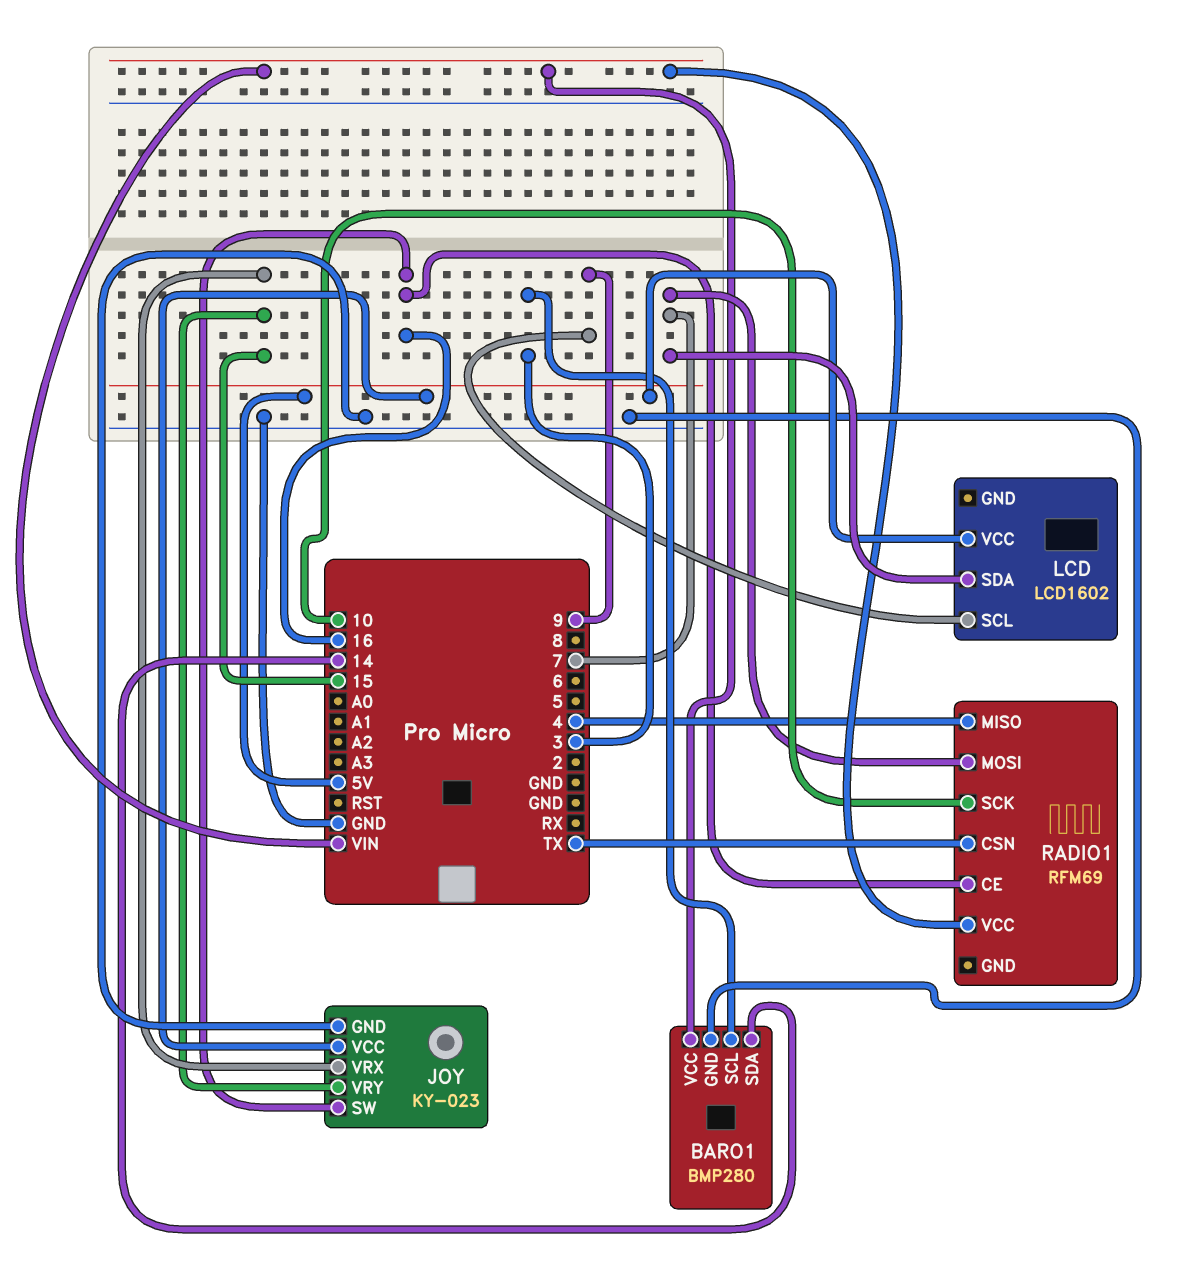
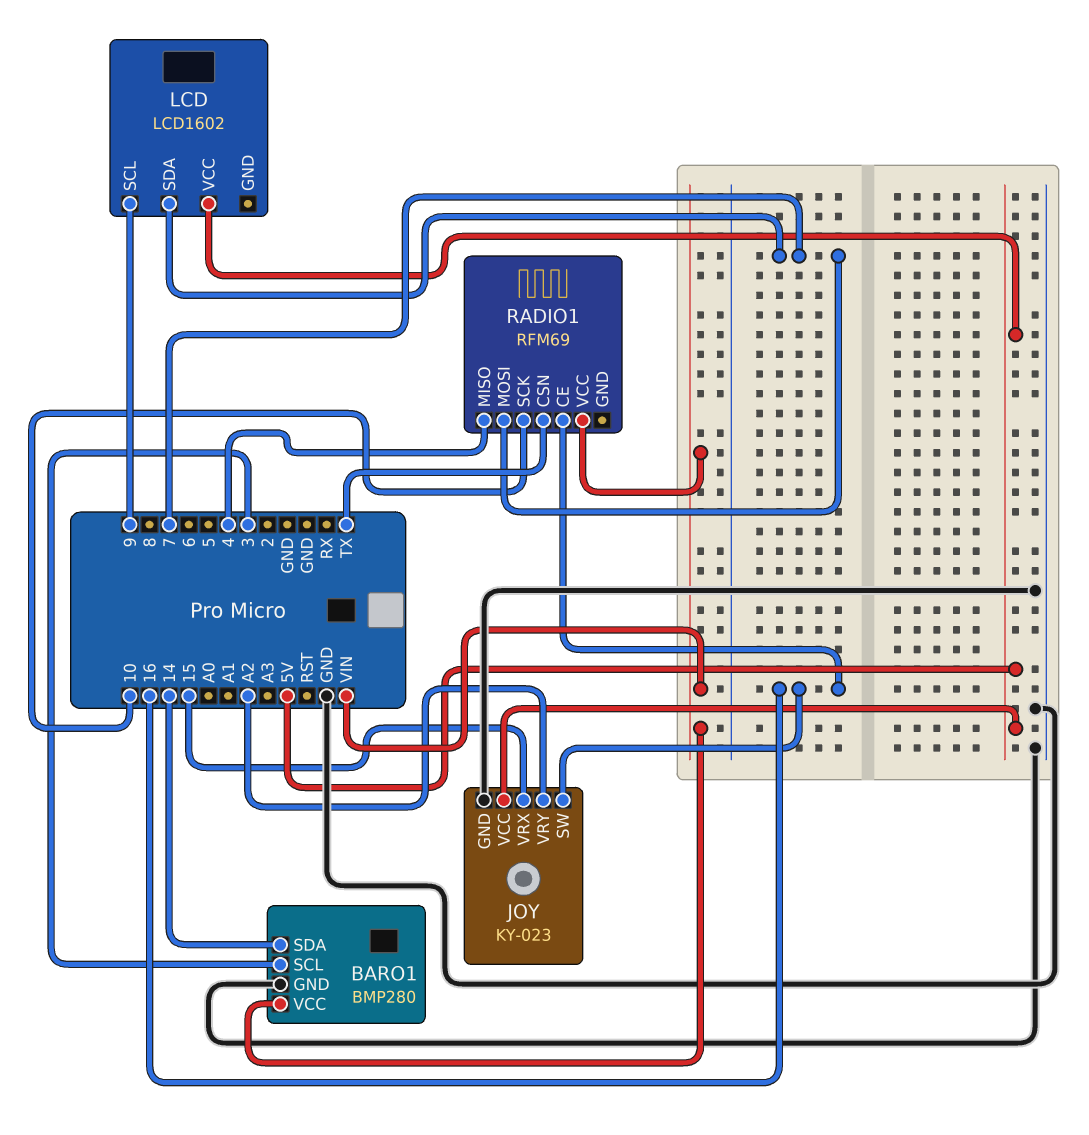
JOY pin VRY: 15 -> A2

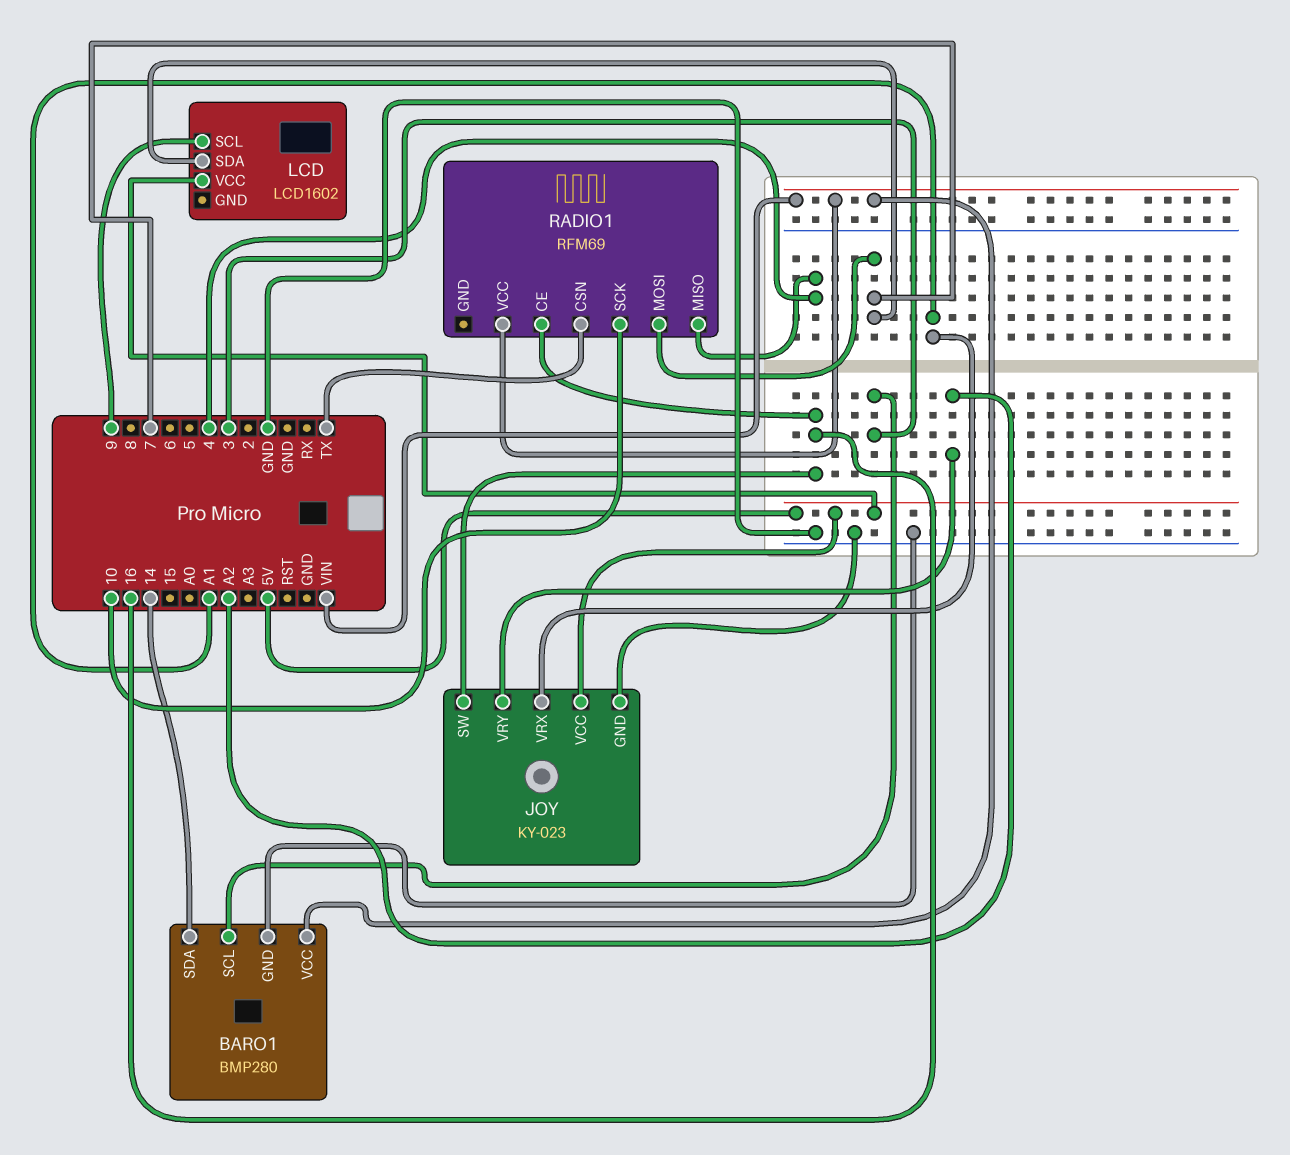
JOY pin VRX: 15 -> A1

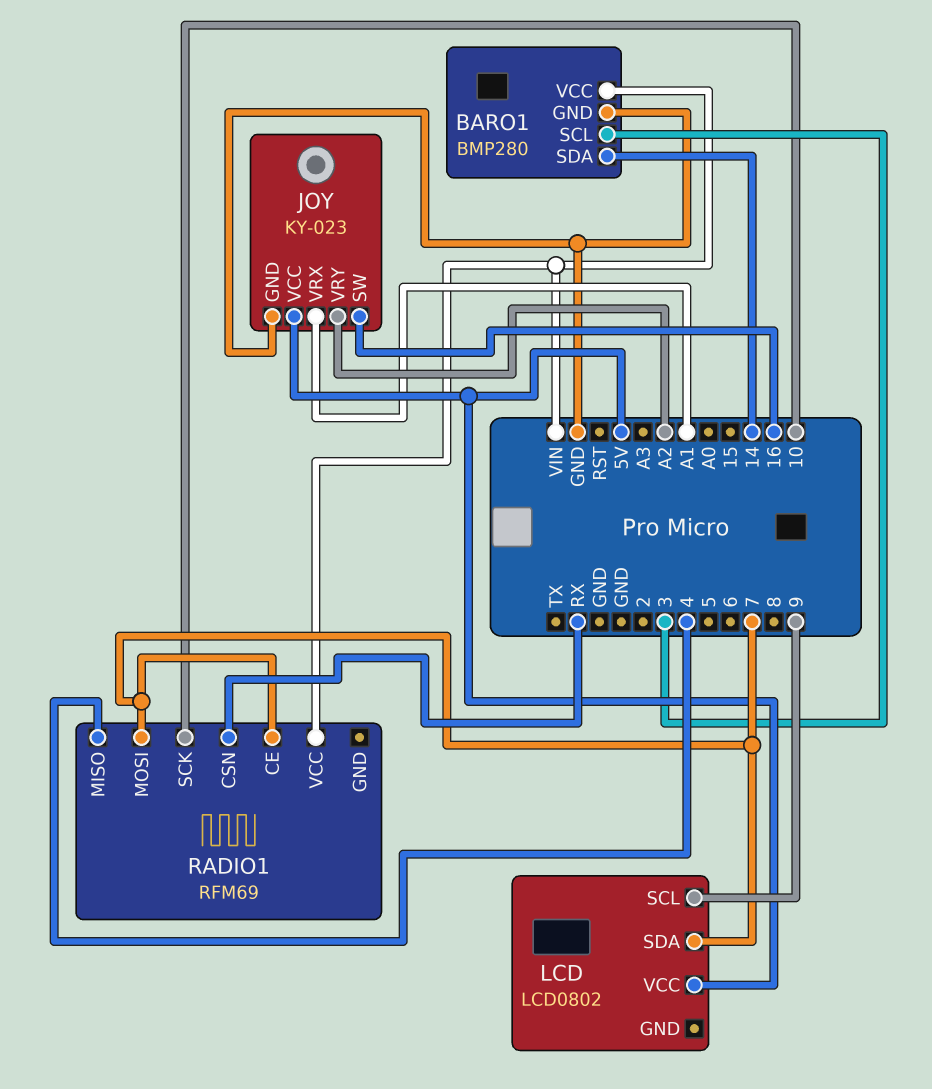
LCD: LCD1602 -> LCD0802
RADIO1 pin CE: 16 -> 7
RADIO1 pin CSN: TX -> RX

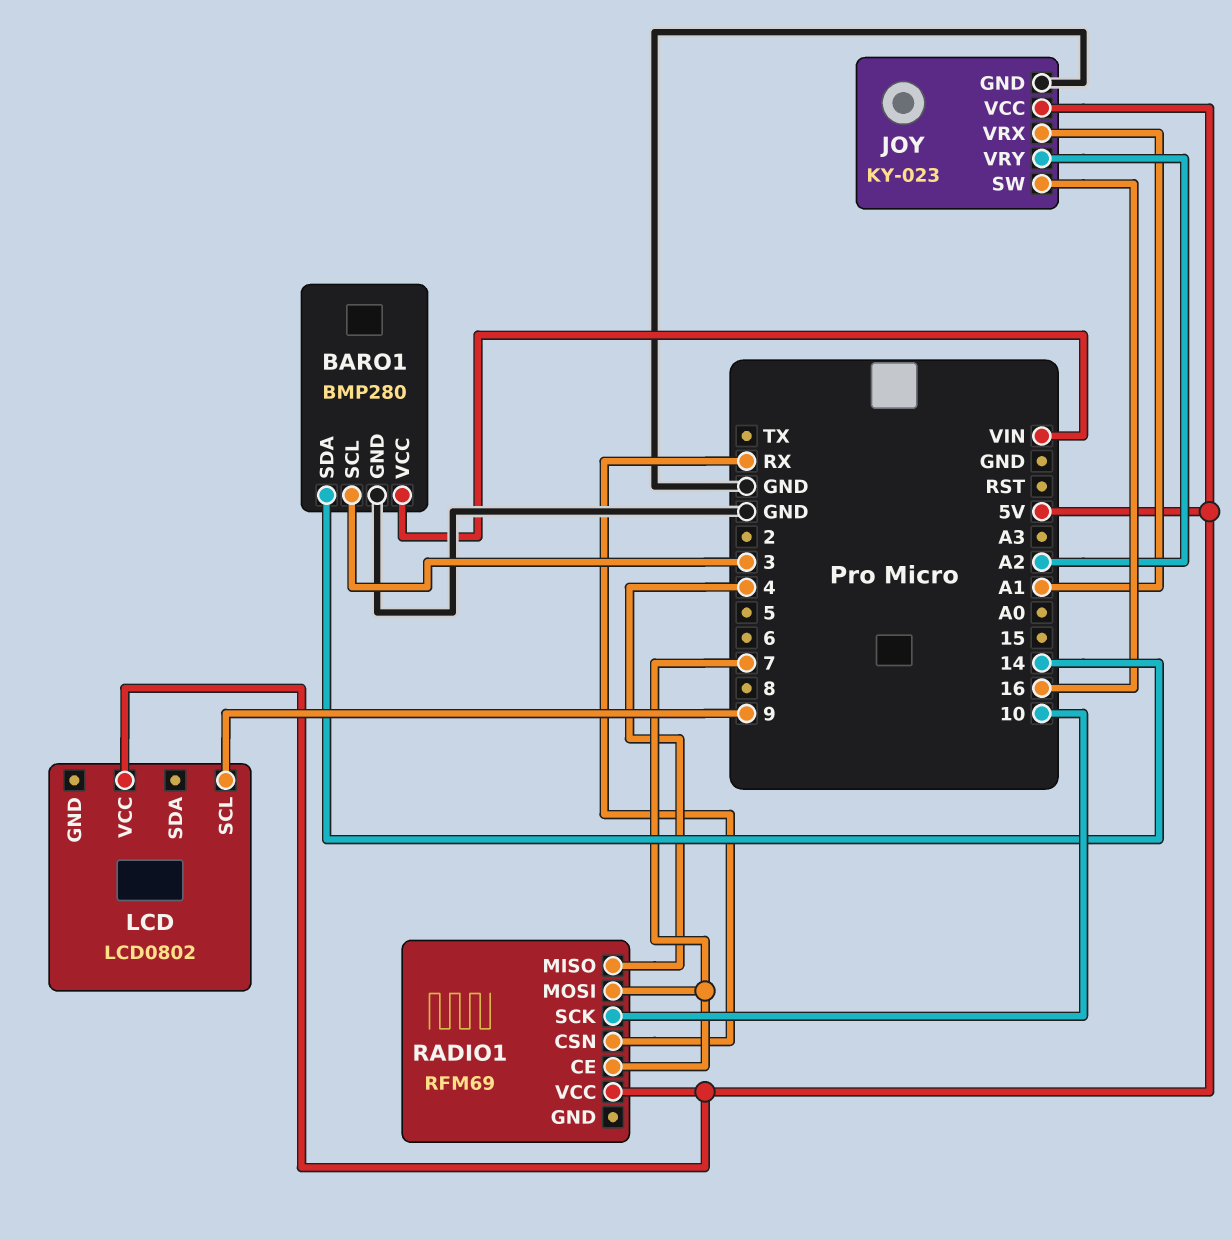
LCD pin SDA: 7 -> none
RADIO1 pin VCC: VIN -> 5V

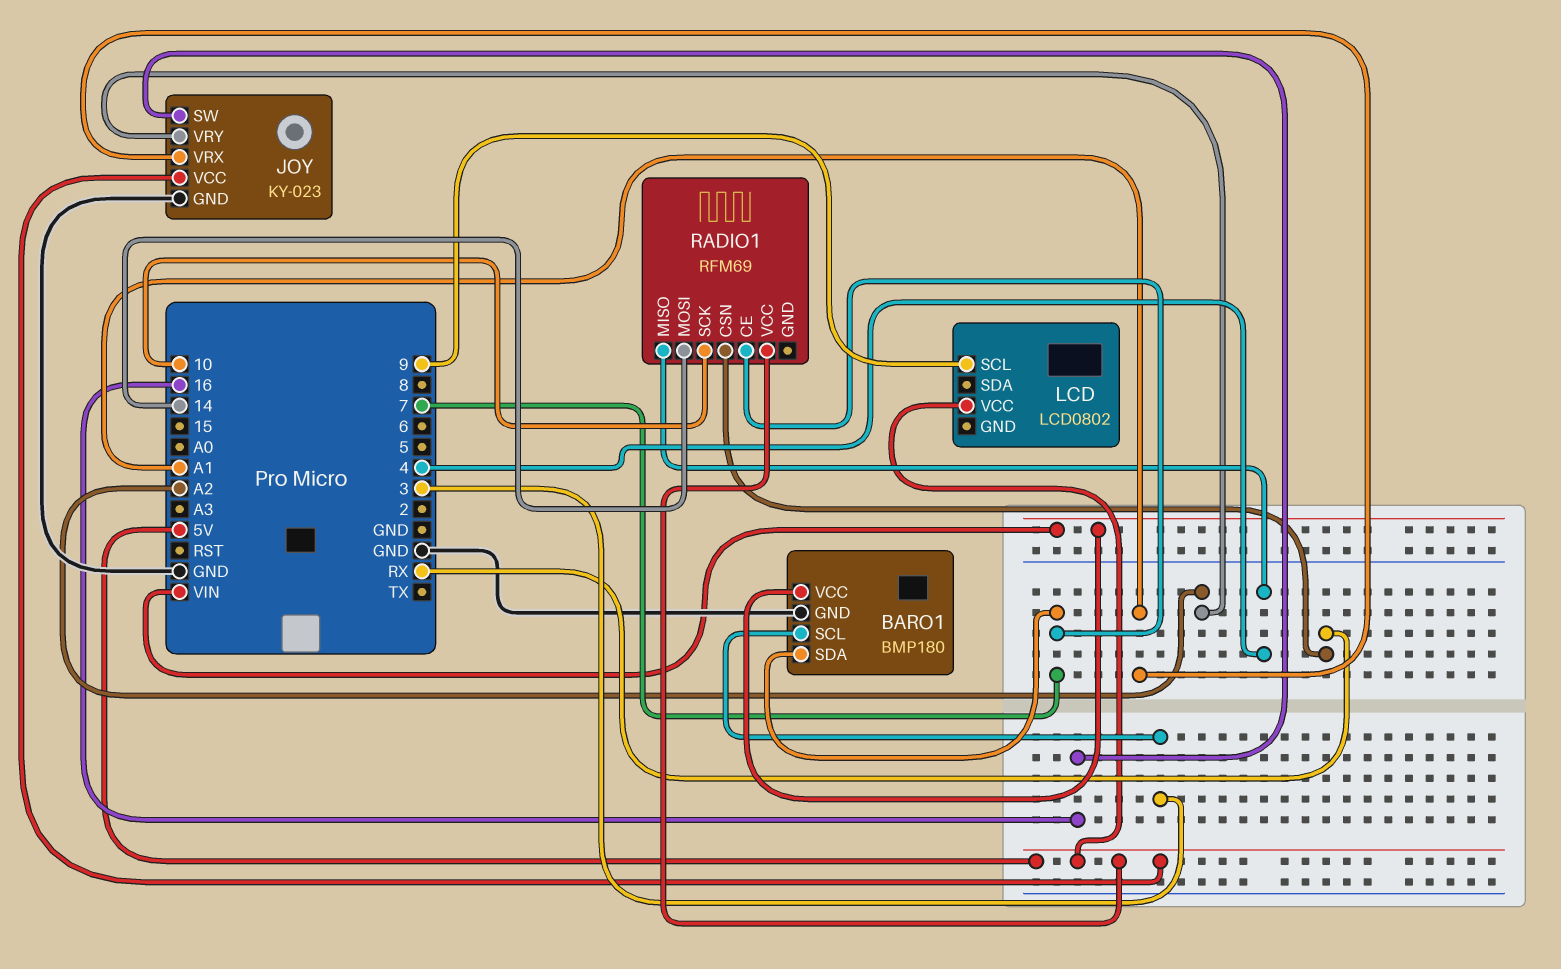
BARO1: BMP280 -> BMP180
BARO1 pin SDA: 14 -> 7
RADIO1 pin MOSI: 7 -> 14

